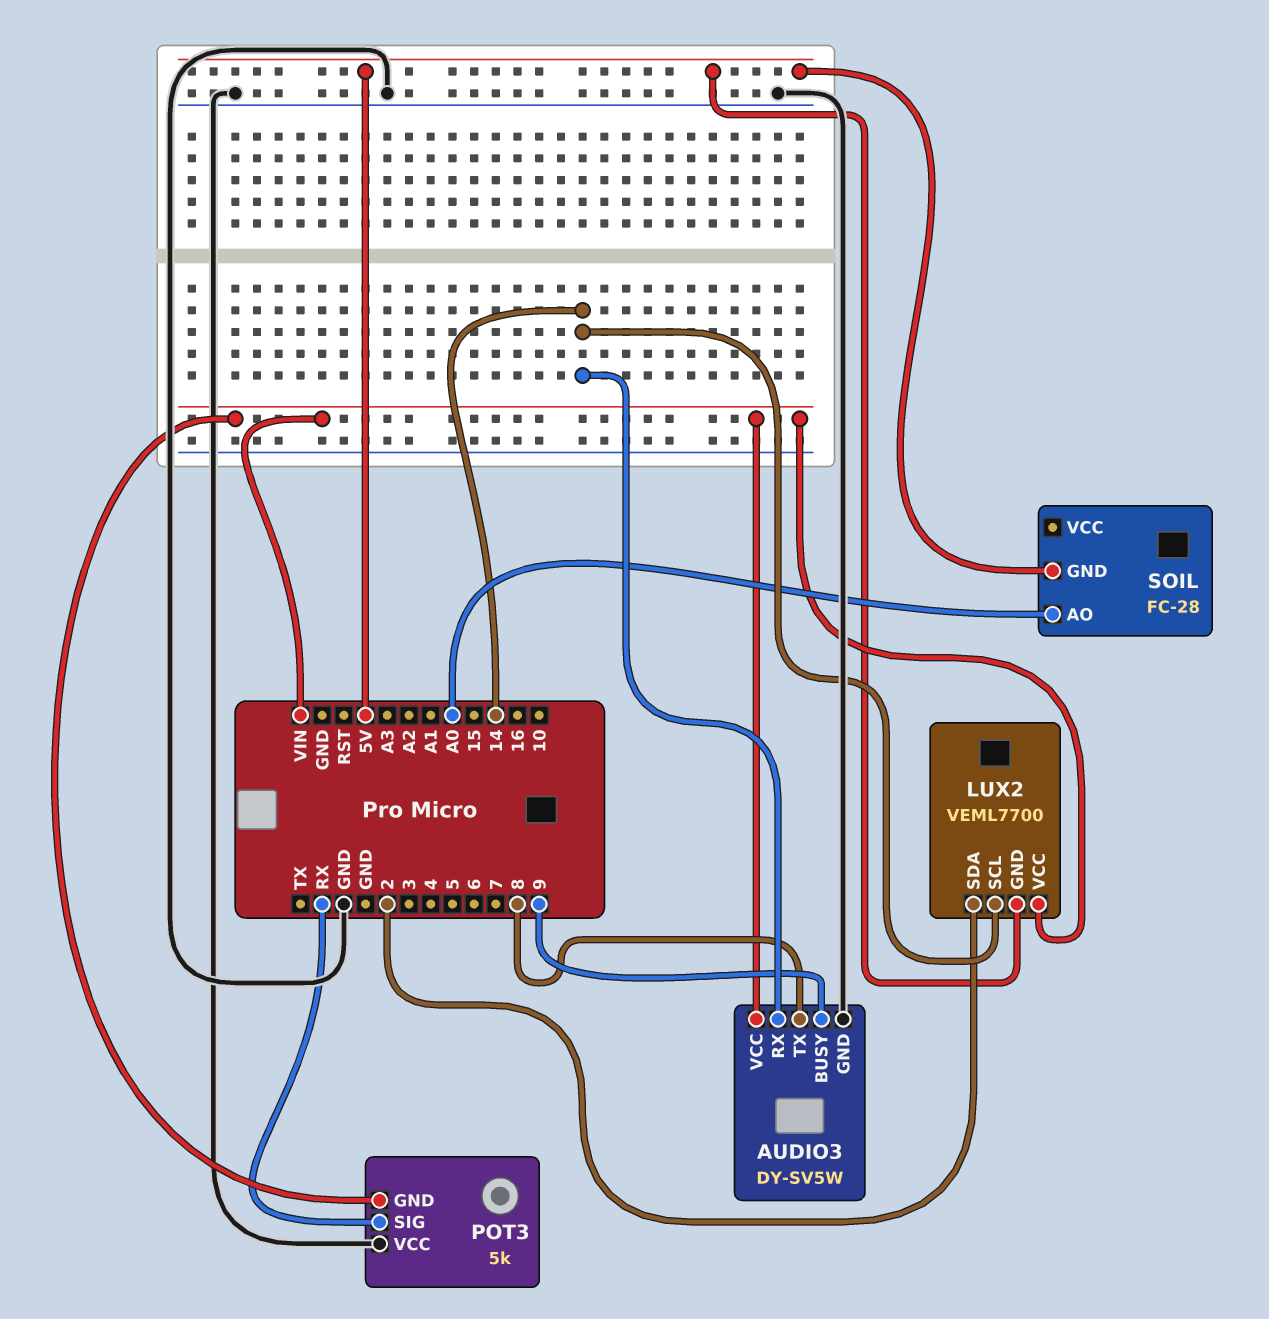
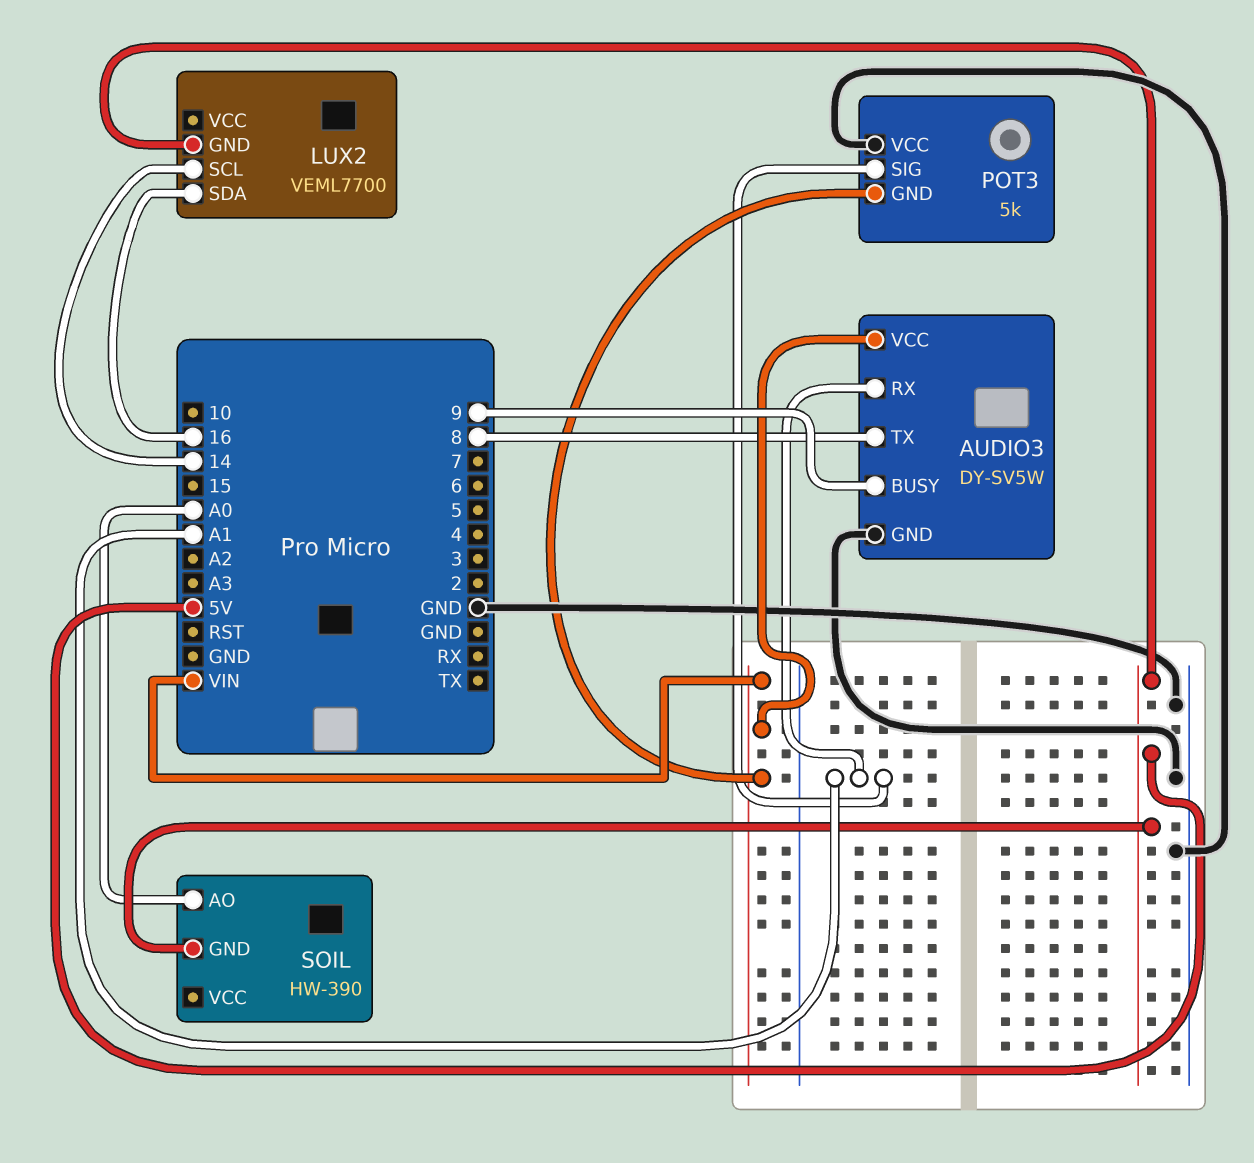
AUDIO3 pin RX: 14 -> A1
LUX2 pin SDA: 2 -> 16
LUX2 pin VCC: VIN -> none
POT3 pin SIG: RX -> A1
SOIL: FC-28 -> HW-390

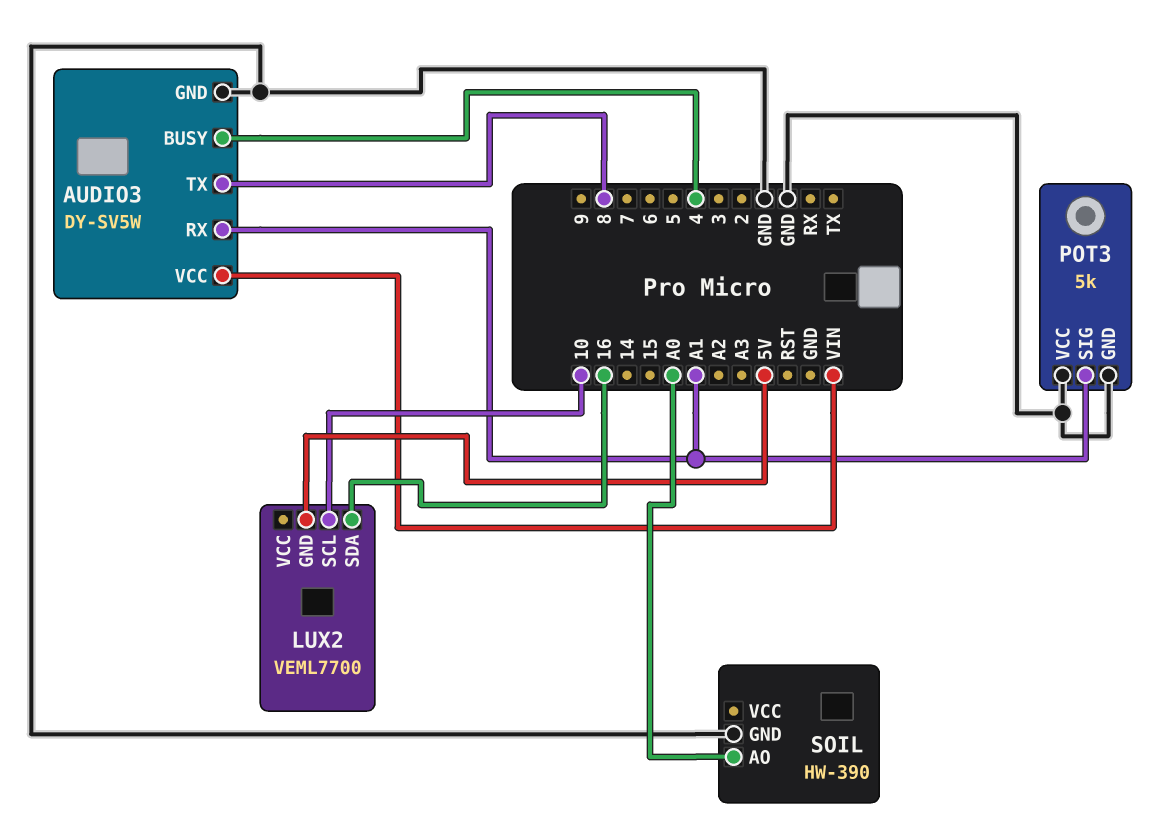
AUDIO3 pin BUSY: 9 -> 4
LUX2 pin SCL: 14 -> 10
POT3 pin GND: VIN -> GND
SOIL pin GND: 5V -> GND

